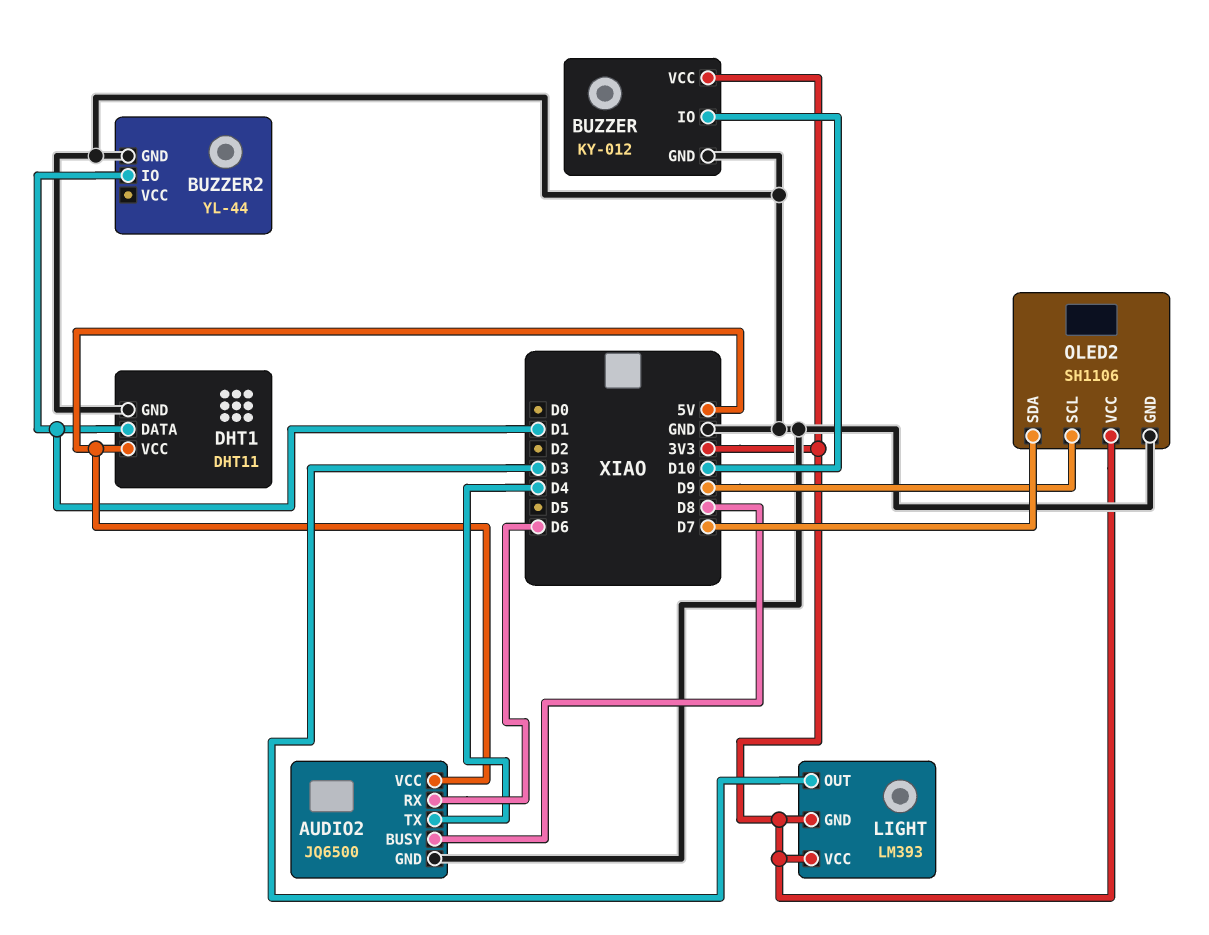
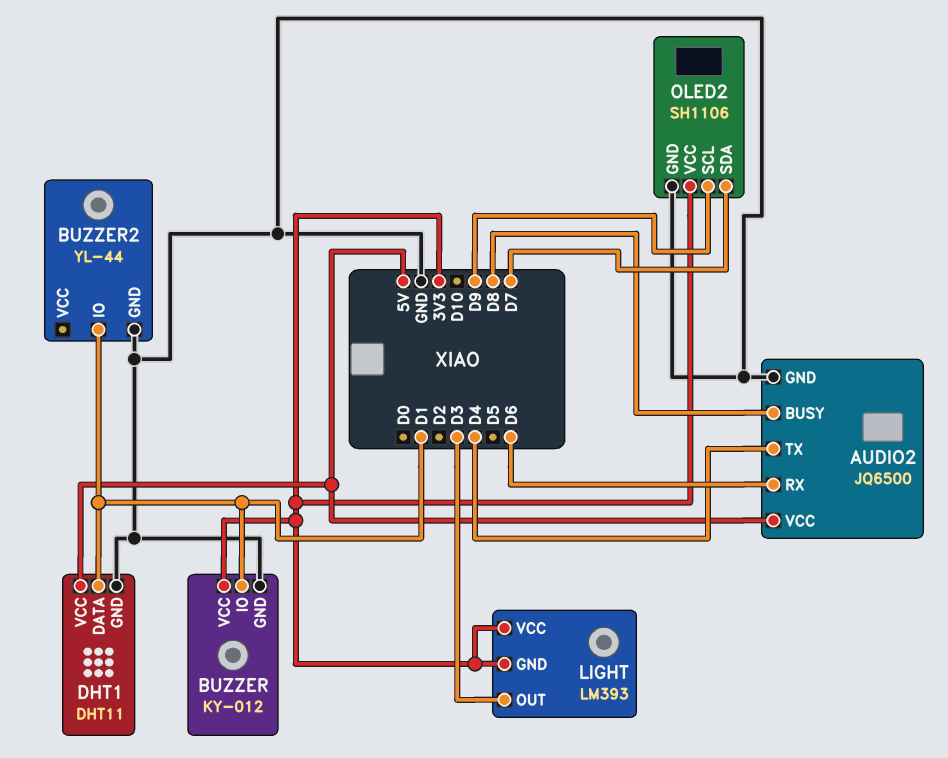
BUZZER pin IO: D10 -> D1

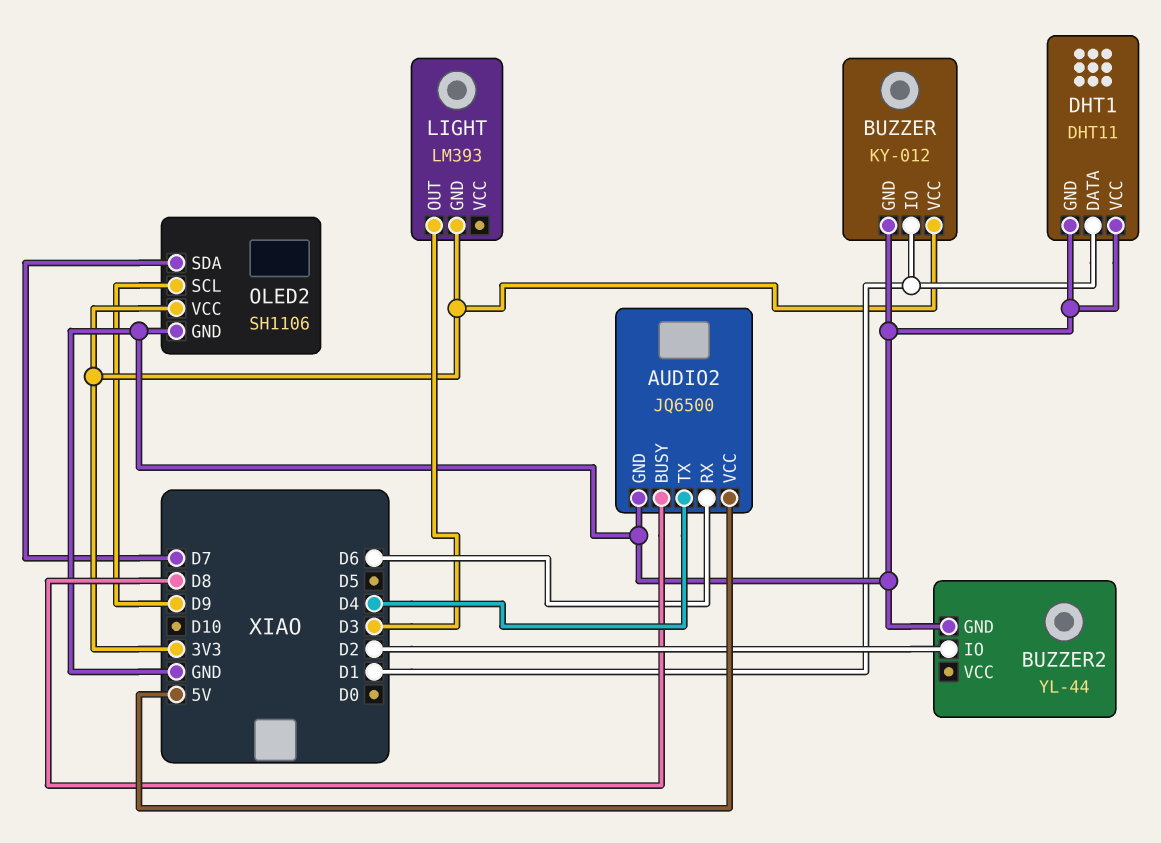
BUZZER2 pin IO: D1 -> D2
DHT1 pin VCC: 5V -> GND
LIGHT pin VCC: 3V3 -> none

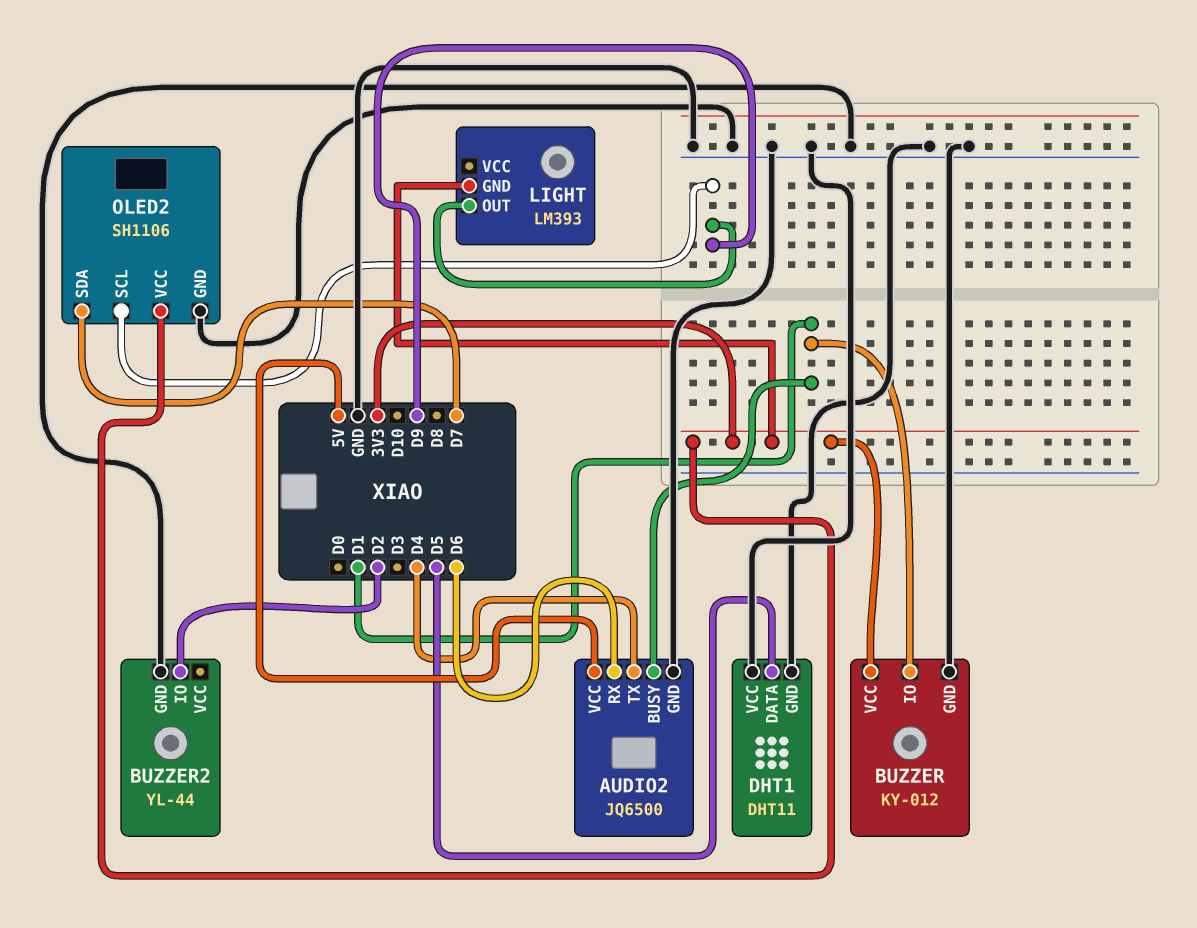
AUDIO2 pin BUSY: D8 -> D1
DHT1 pin DATA: D1 -> D5
LIGHT pin OUT: D3 -> D9

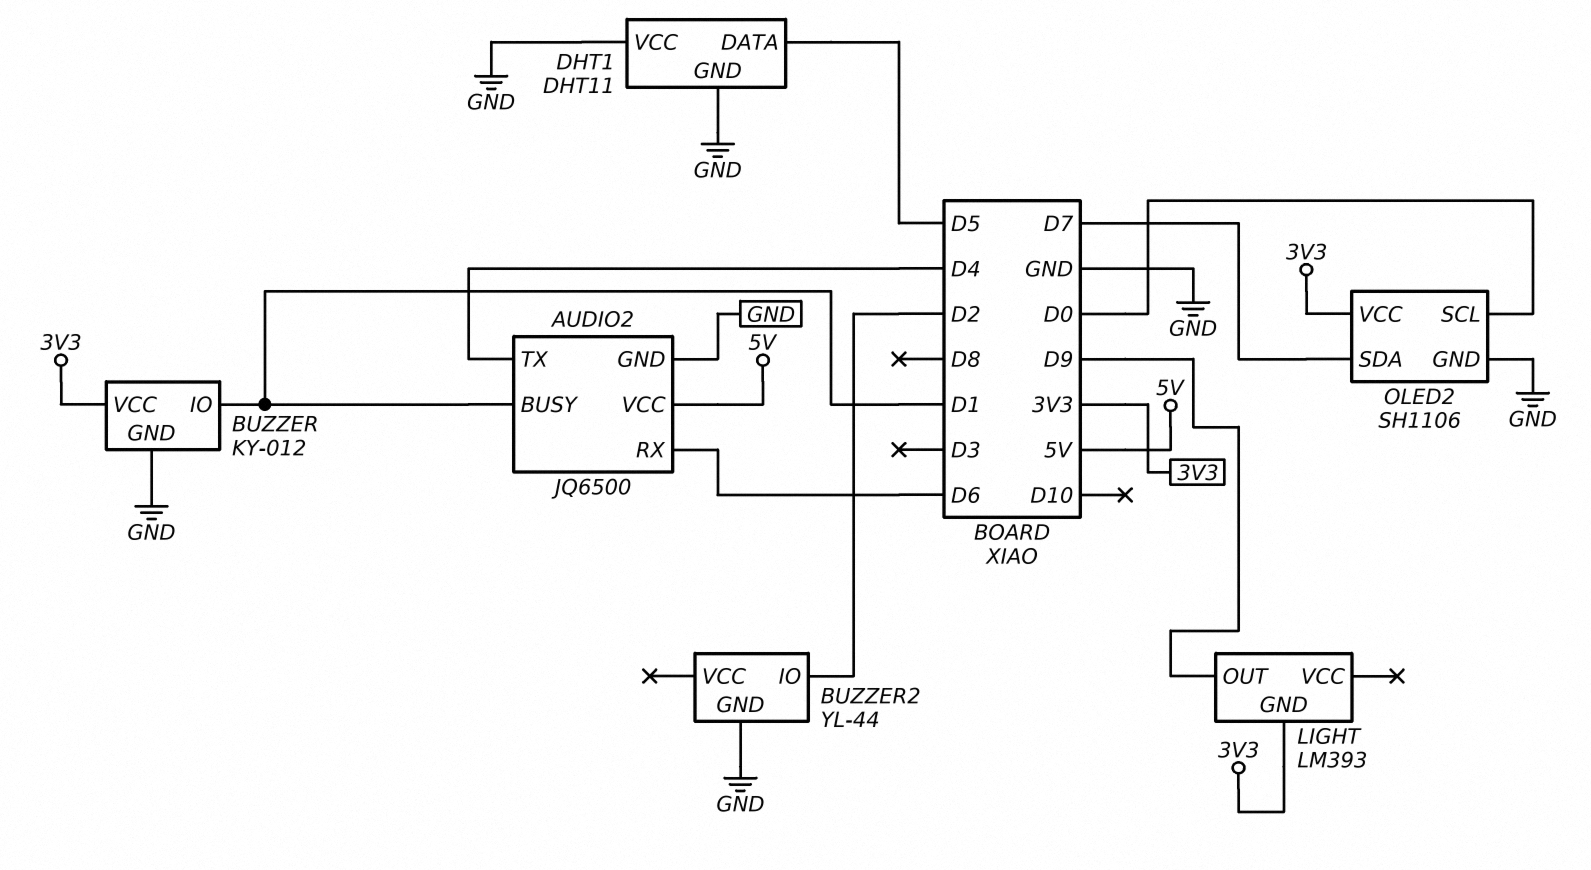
OLED2 pin SCL: D9 -> D0

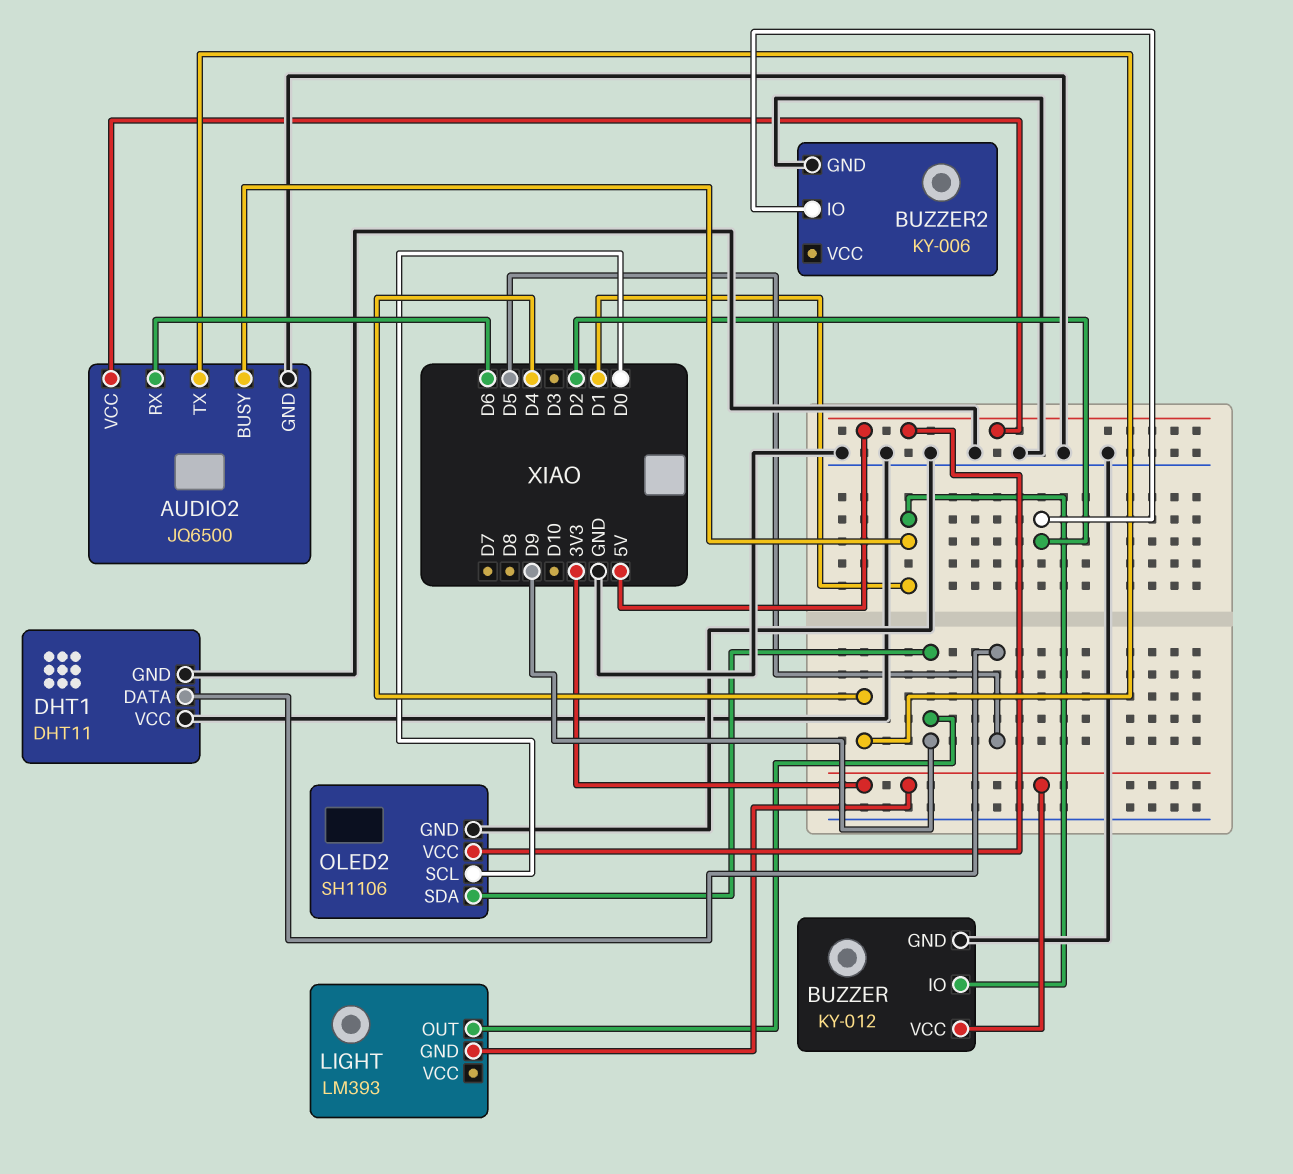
BUZZER2: YL-44 -> KY-006
OLED2 pin SDA: D7 -> D9
OLED2 pin VCC: 3V3 -> 5V

